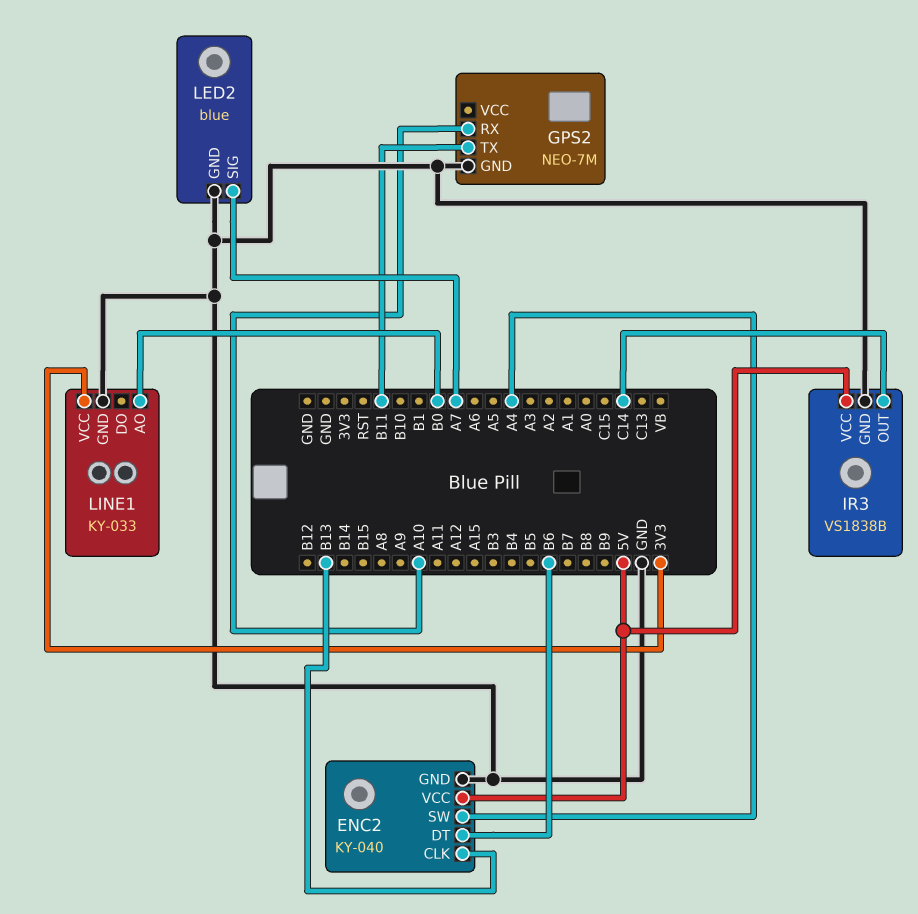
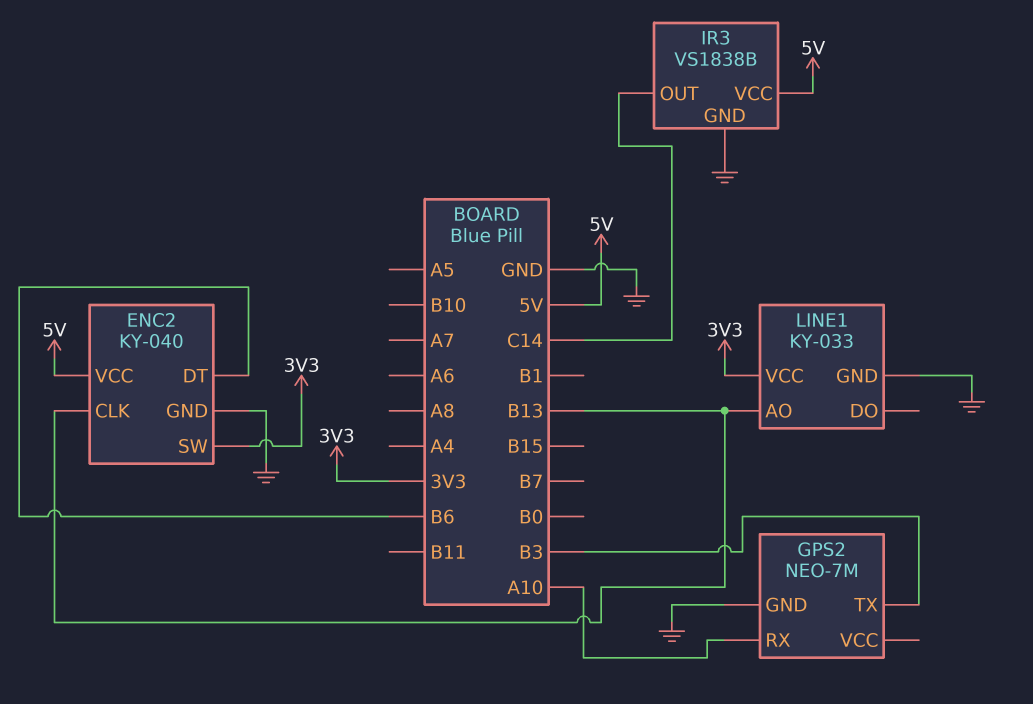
ENC2 pin SW: A4 -> 3V3
GPS2 pin TX: B11 -> B3
LED2: blue -> none
LED2 pin GND: GND -> none
LED2 pin SIG: A7 -> none
LINE1 pin AO: B0 -> B13

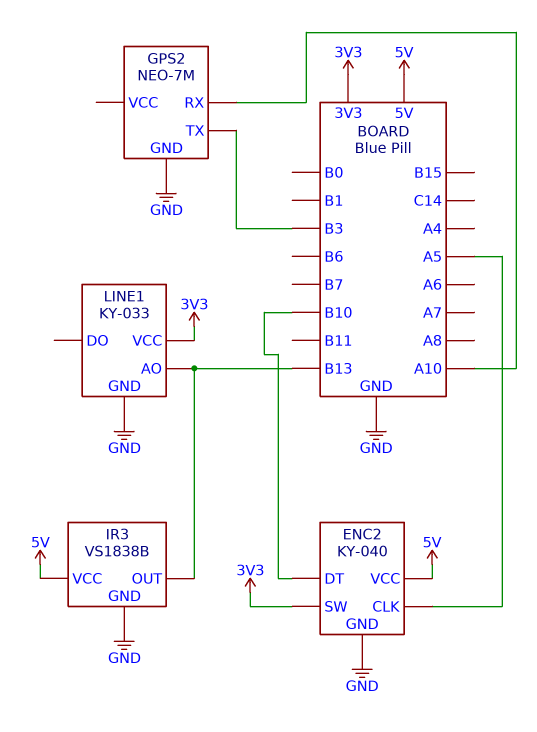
ENC2 pin CLK: B13 -> A5
ENC2 pin DT: B6 -> B10
IR3 pin OUT: C14 -> B13

